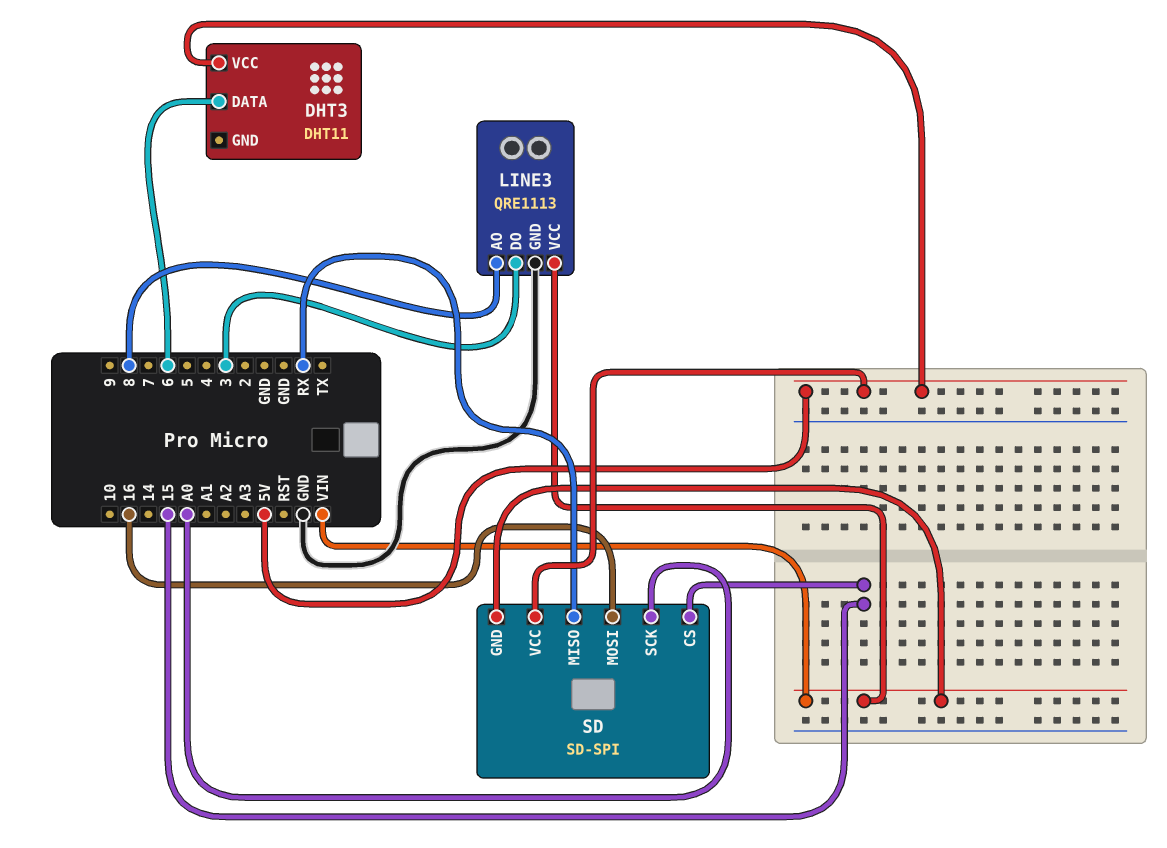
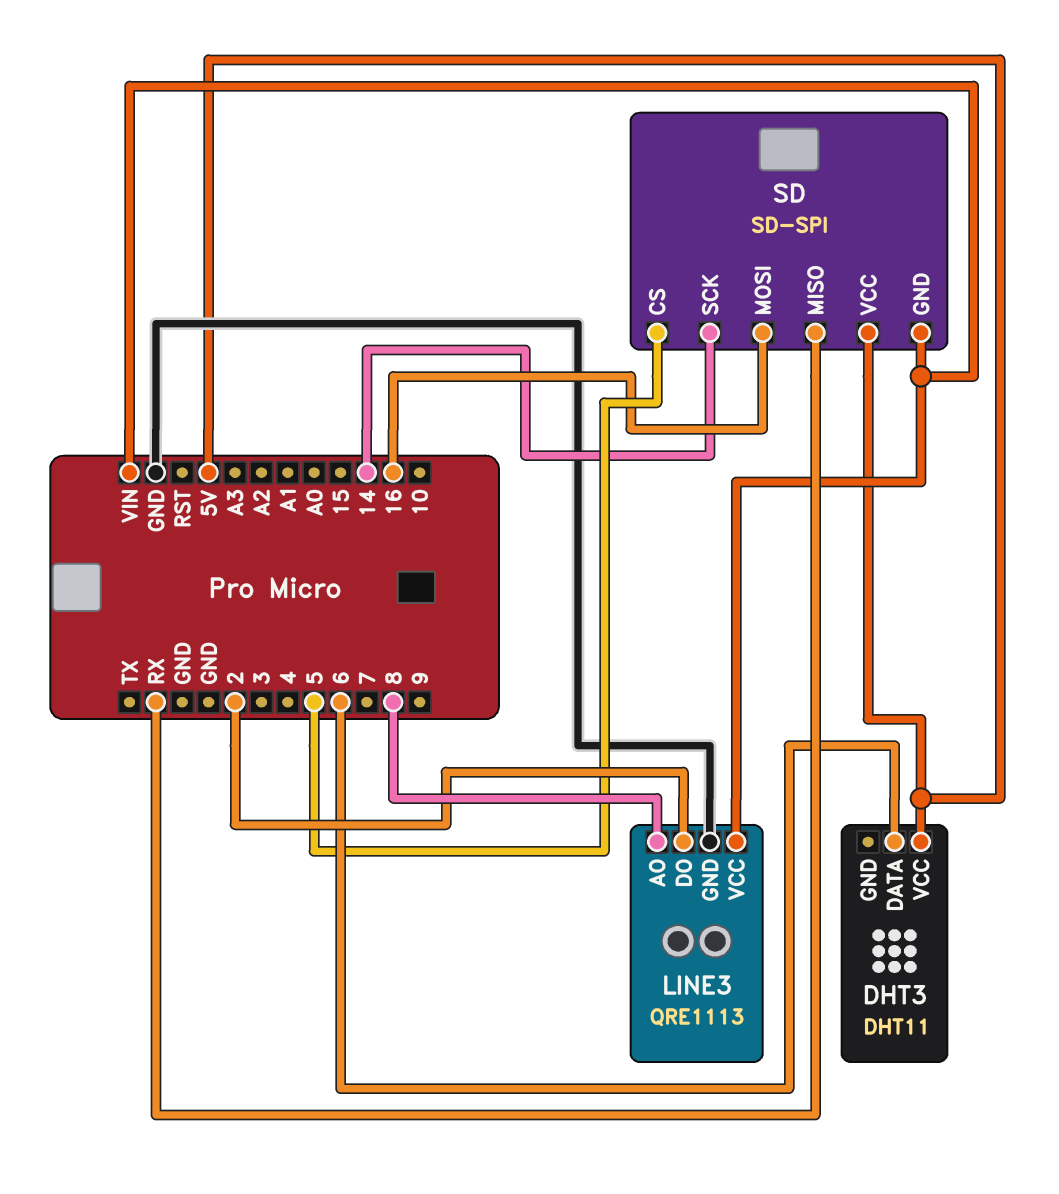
LINE3 pin DO: 3 -> 2
SD pin CS: 15 -> 5
SD pin SCK: A0 -> 14

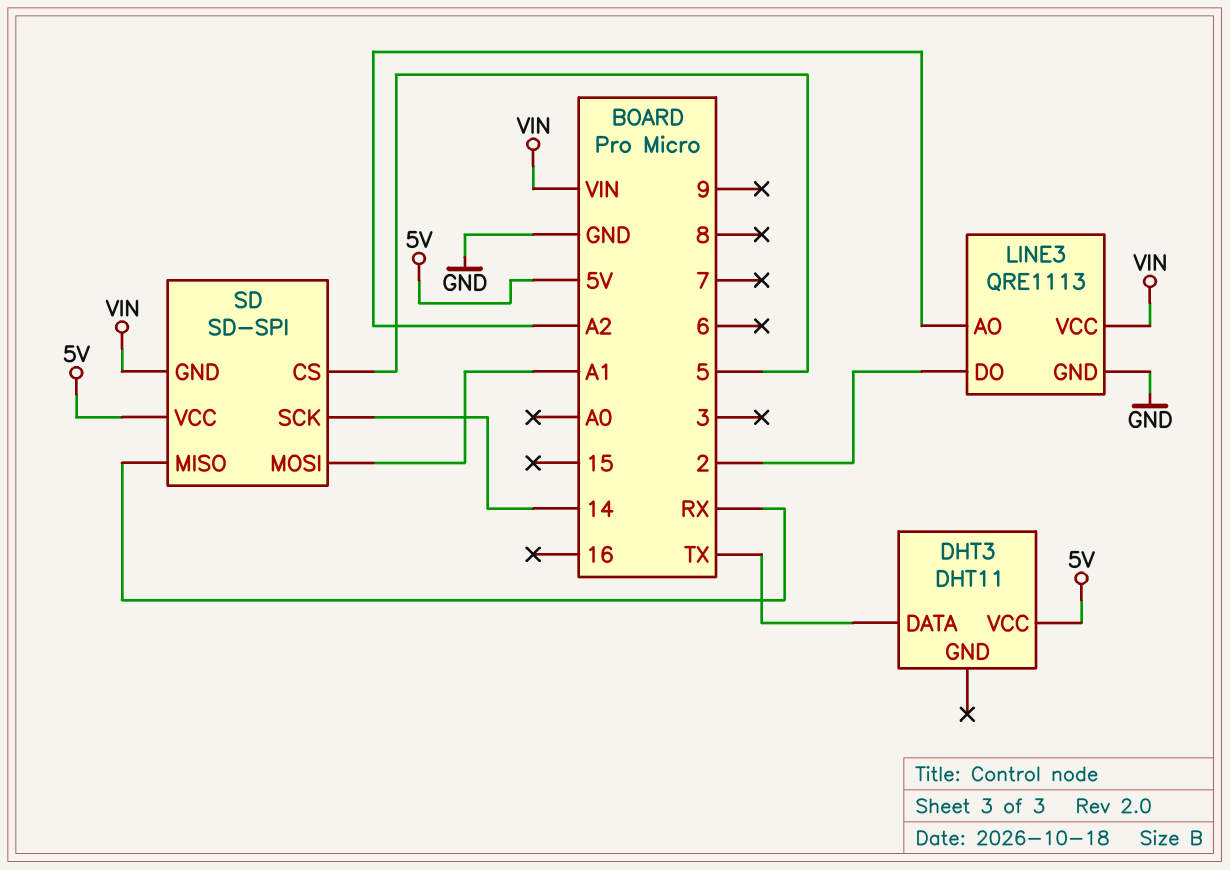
DHT3 pin DATA: 6 -> TX
LINE3 pin AO: 8 -> A2
SD pin MOSI: 16 -> A1

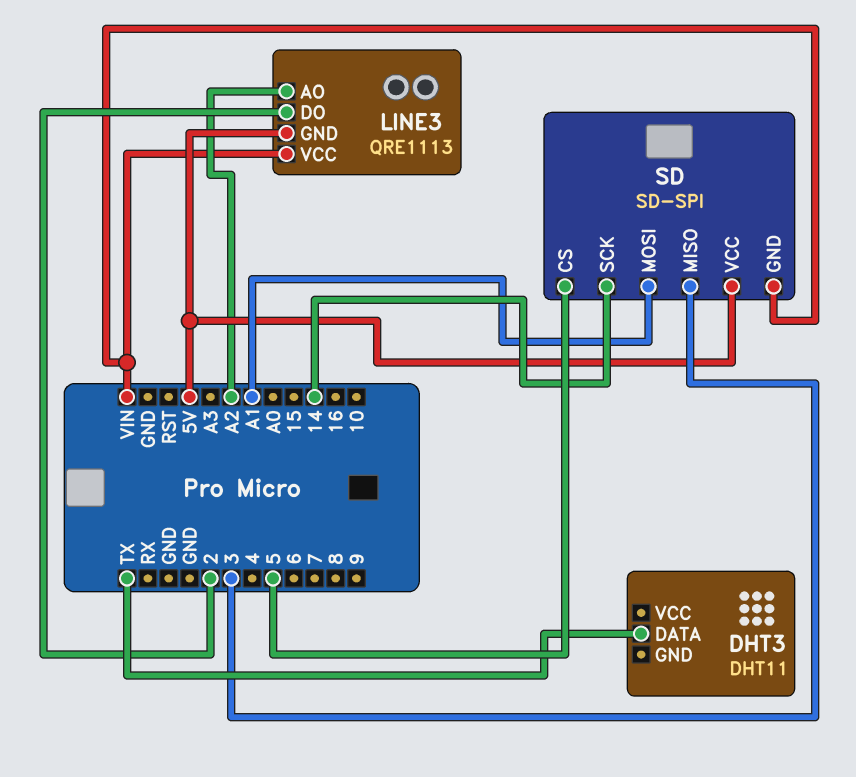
DHT3 pin VCC: 5V -> none
LINE3 pin GND: GND -> 5V
SD pin MISO: RX -> 3

